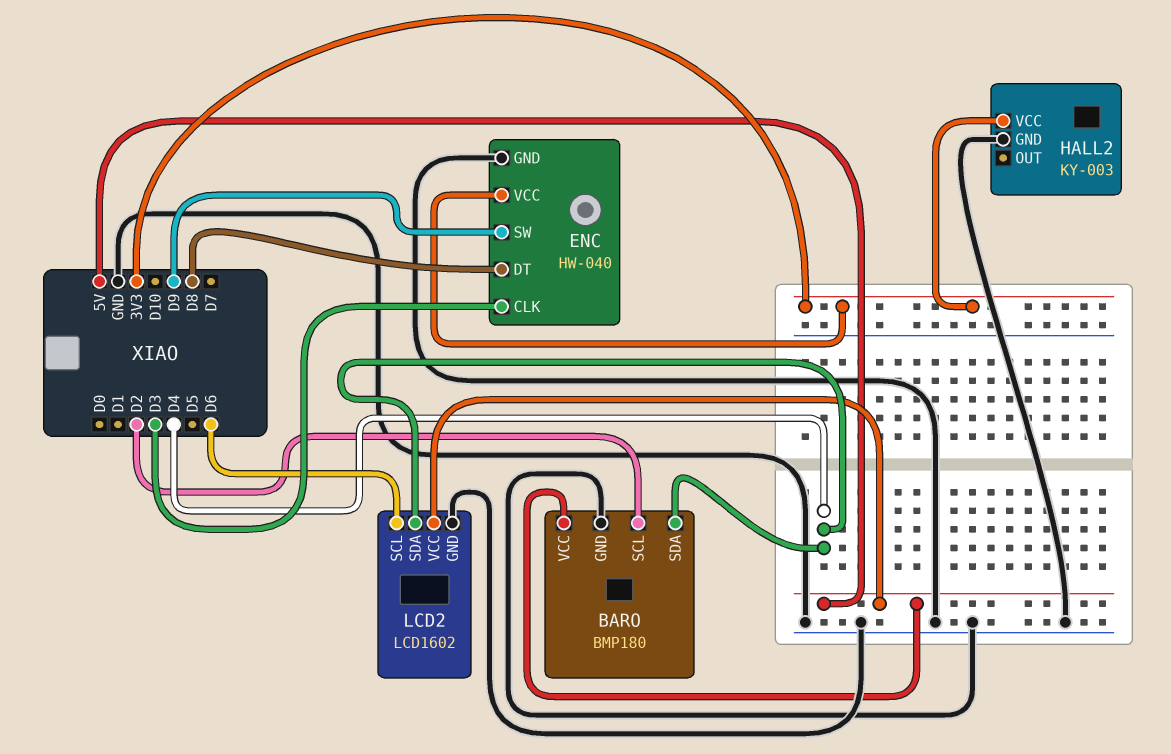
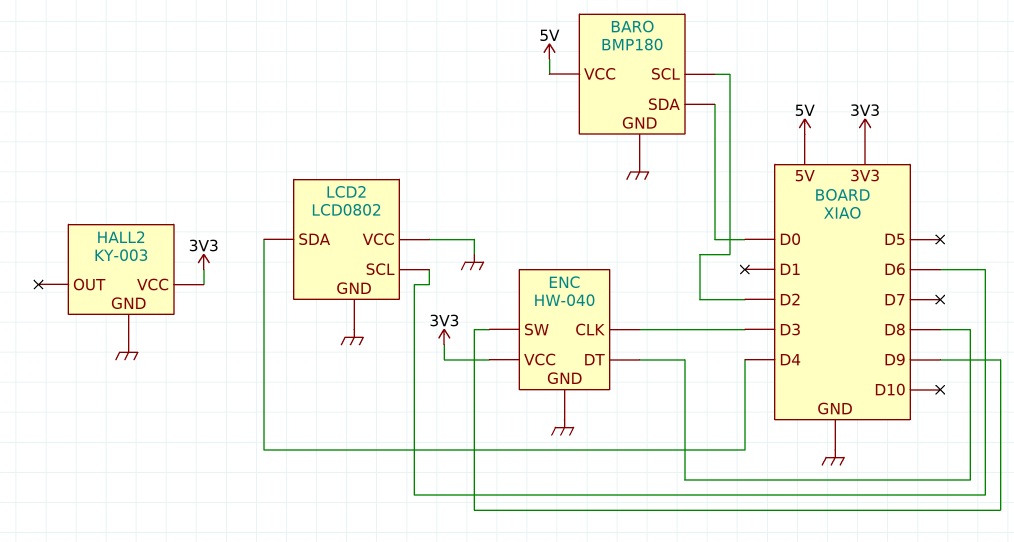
BARO pin SDA: D4 -> D0
LCD2: LCD1602 -> LCD0802
LCD2 pin VCC: 5V -> GND

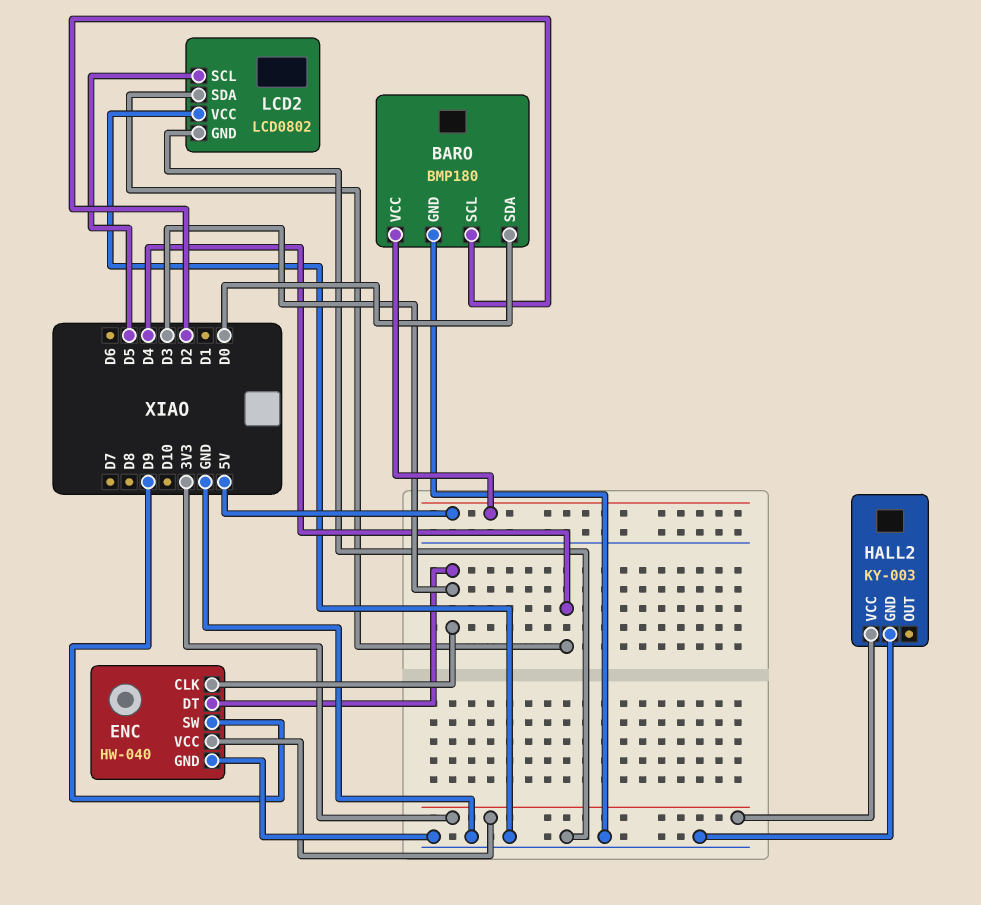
ENC pin DT: D8 -> D3
LCD2 pin SCL: D6 -> D5

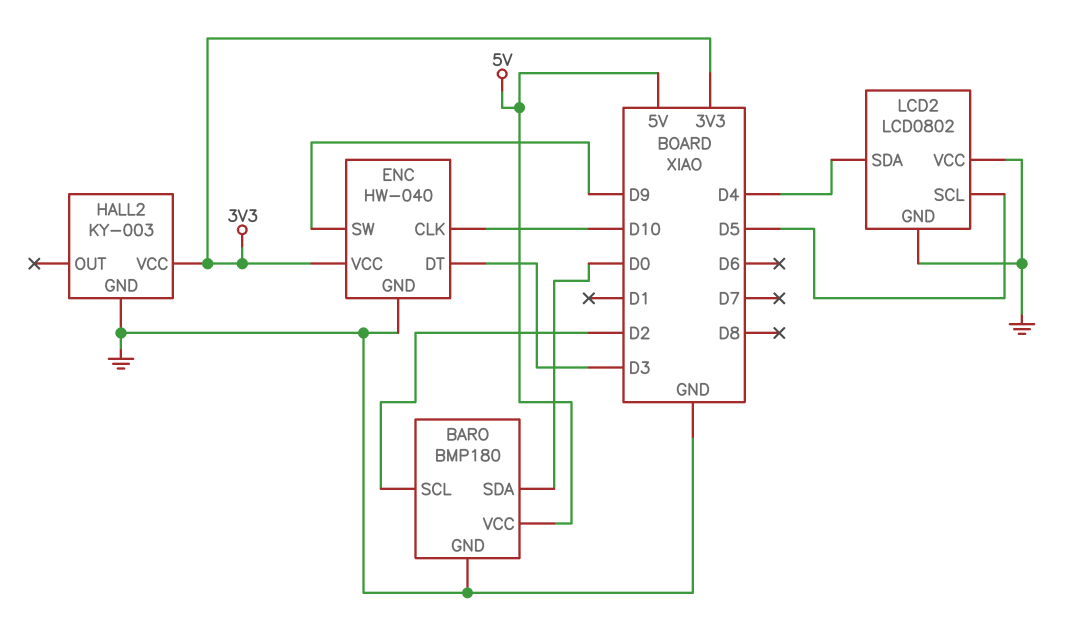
ENC pin CLK: D3 -> D10

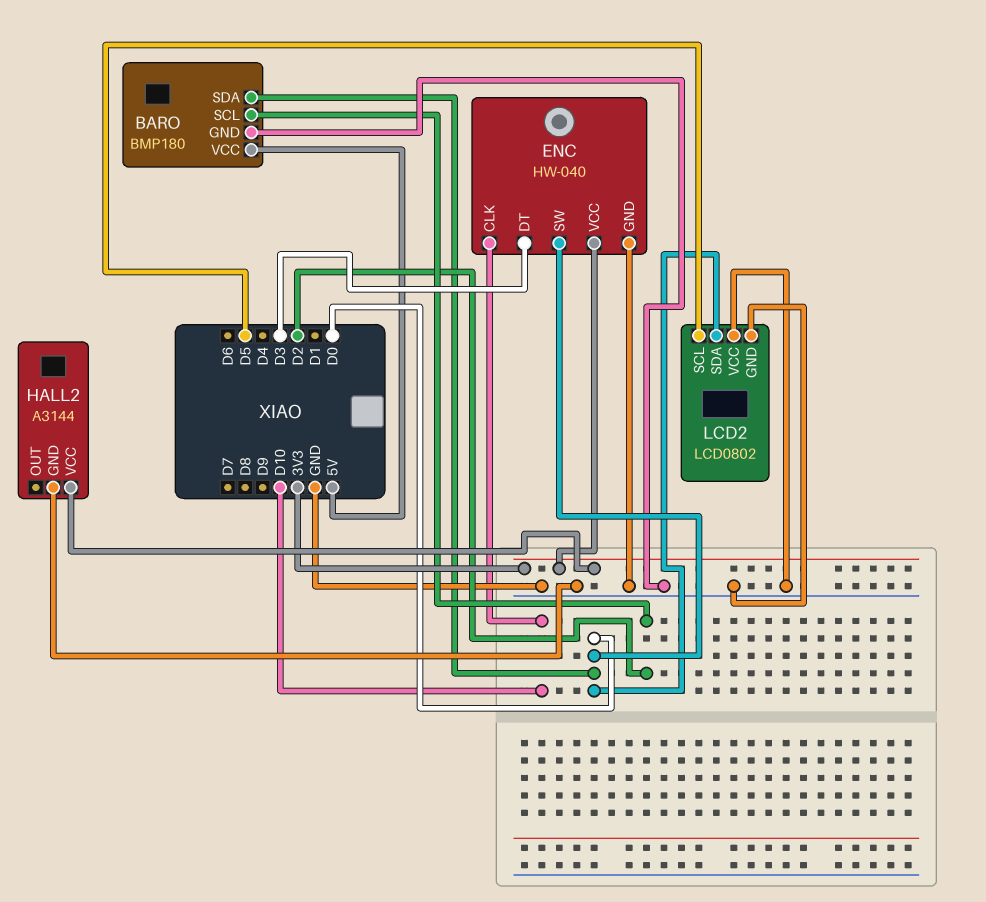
ENC pin SW: D9 -> D0
HALL2: KY-003 -> A3144
LCD2 pin SDA: D4 -> D0

